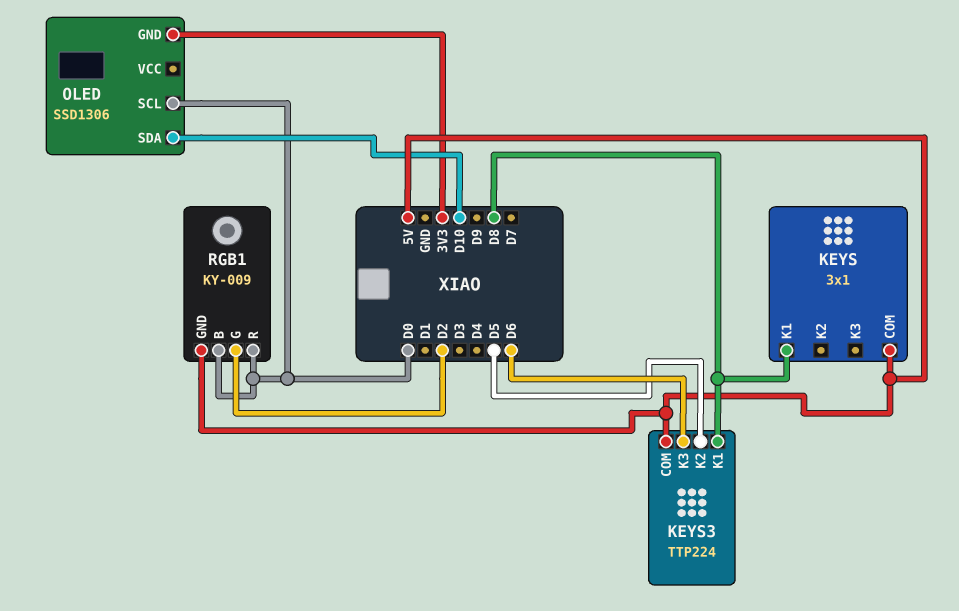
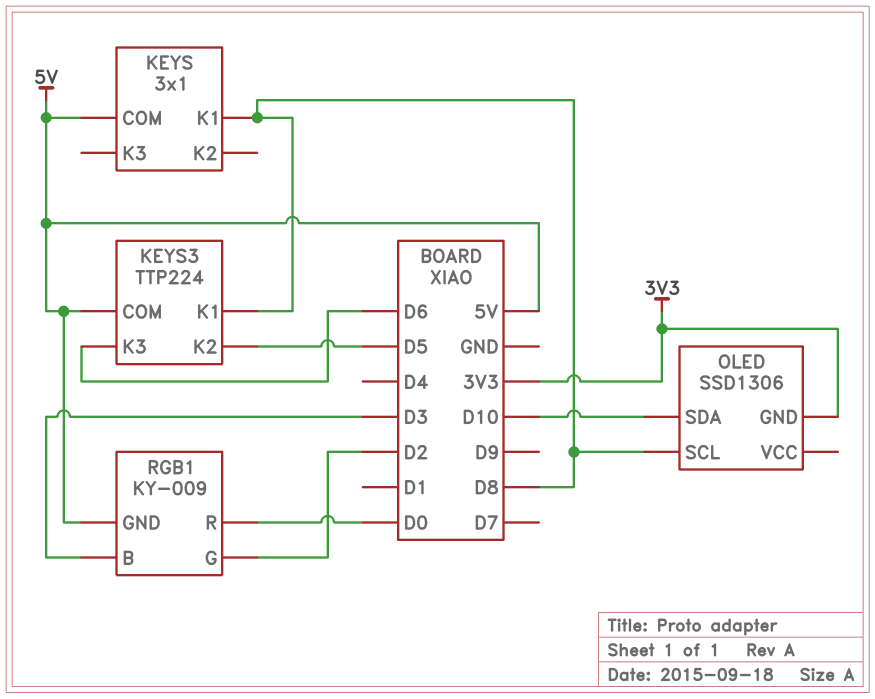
OLED pin SCL: D0 -> D8
RGB1 pin B: D0 -> D3

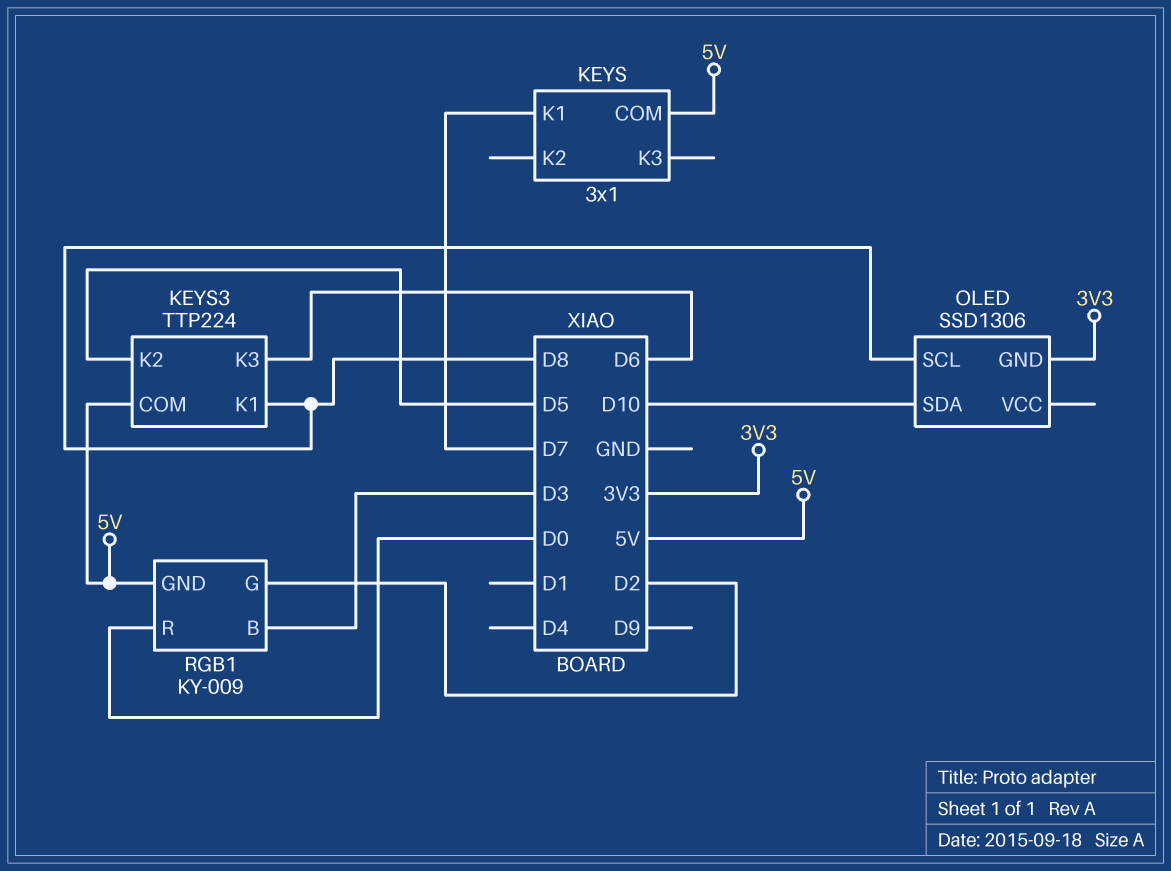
KEYS pin K1: D8 -> D7

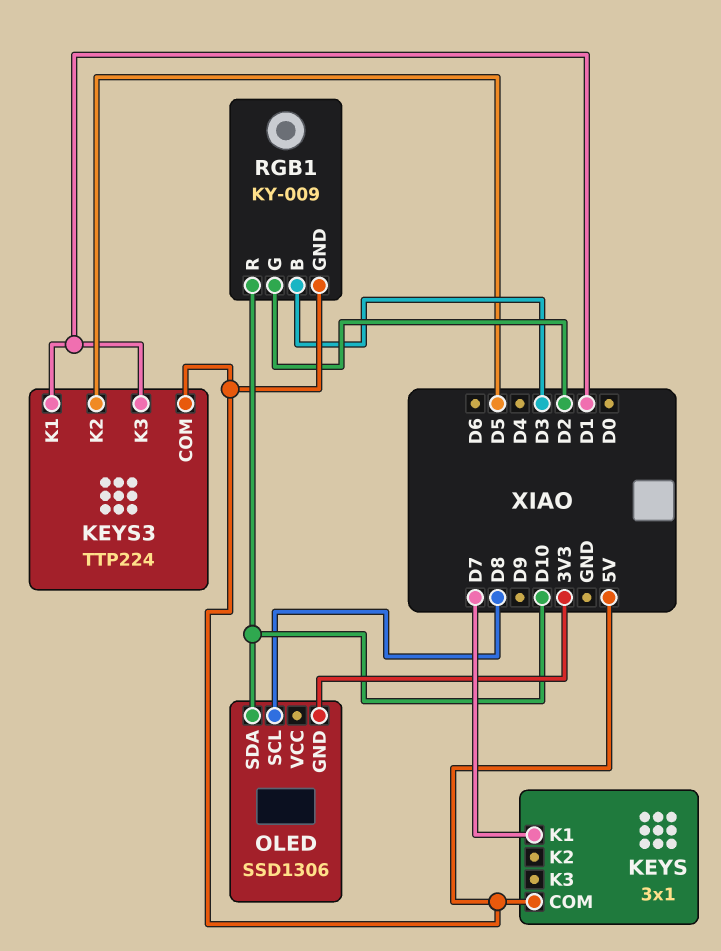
KEYS3 pin K1: D8 -> D1
KEYS3 pin K3: D6 -> D1
RGB1 pin R: D0 -> D10

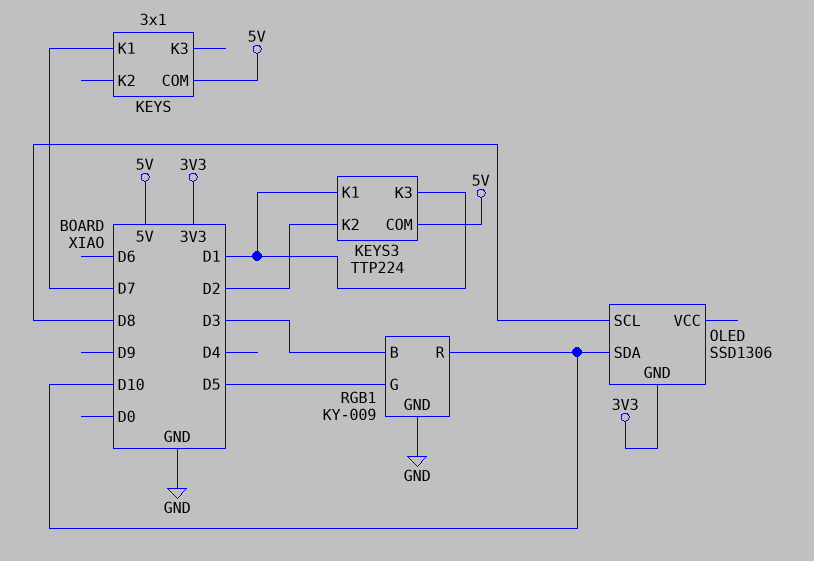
KEYS3 pin K2: D5 -> D2
RGB1 pin G: D2 -> D5
RGB1 pin GND: 5V -> GND

